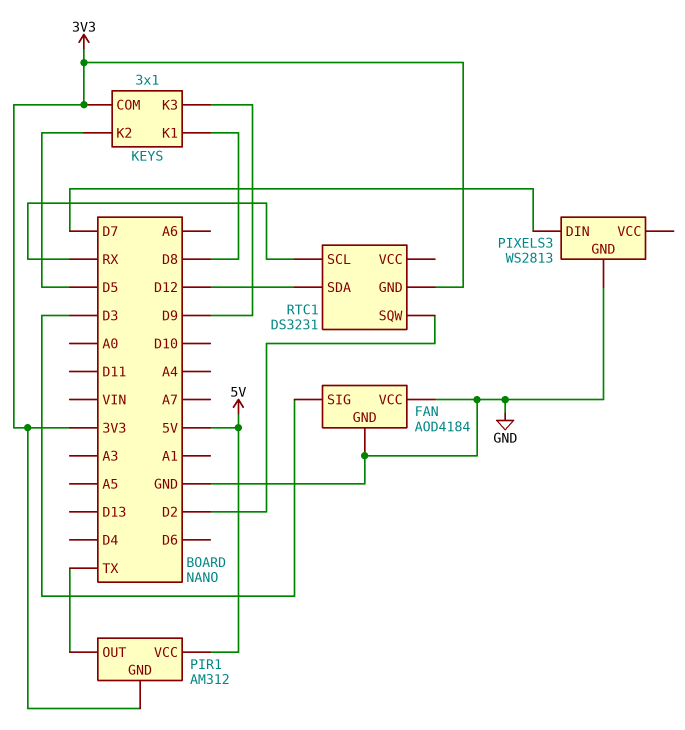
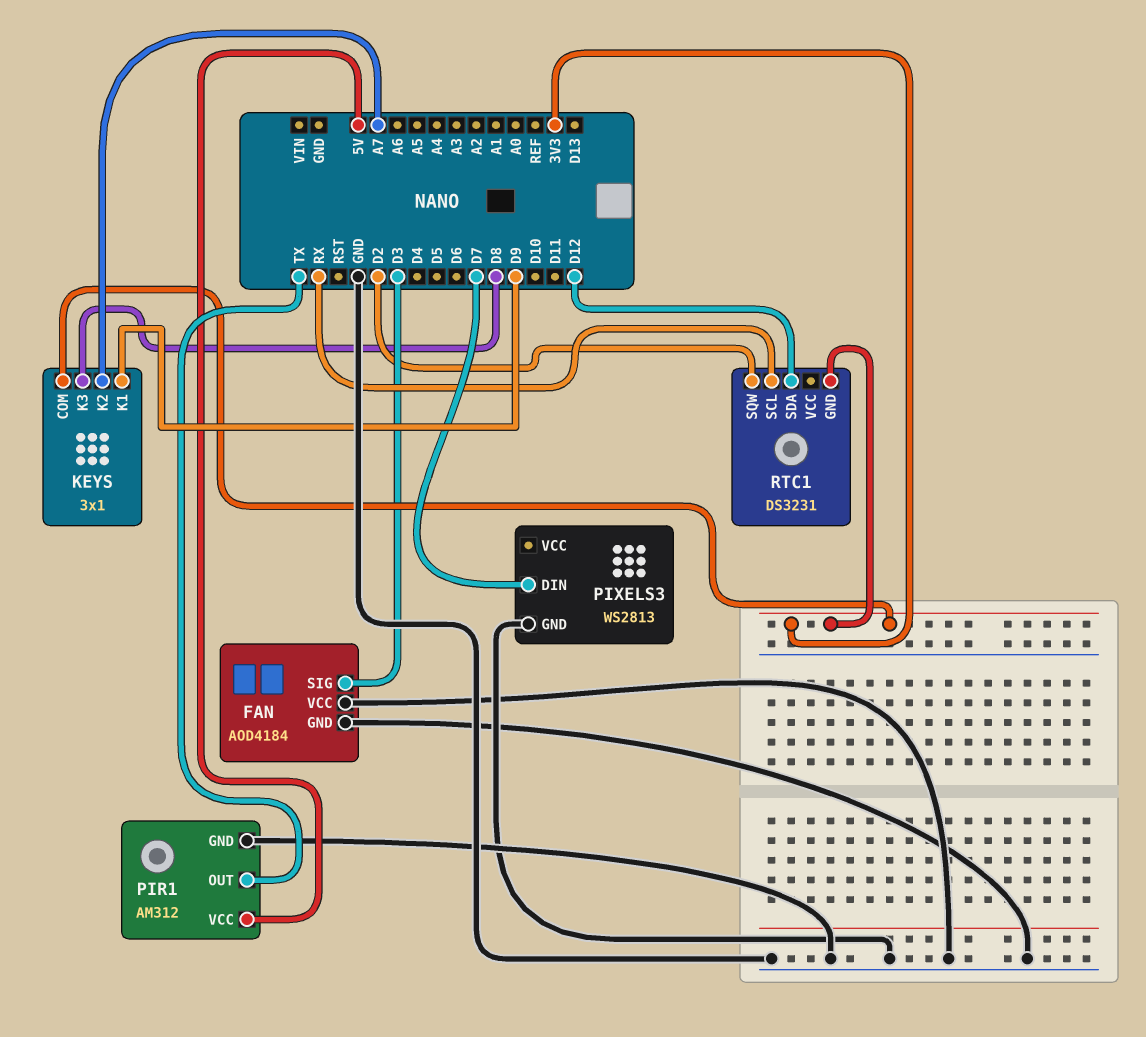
KEYS pin K1: D8 -> D9
KEYS pin K2: D5 -> A7
KEYS pin K3: D9 -> D8
PIR1 pin GND: 3V3 -> GND

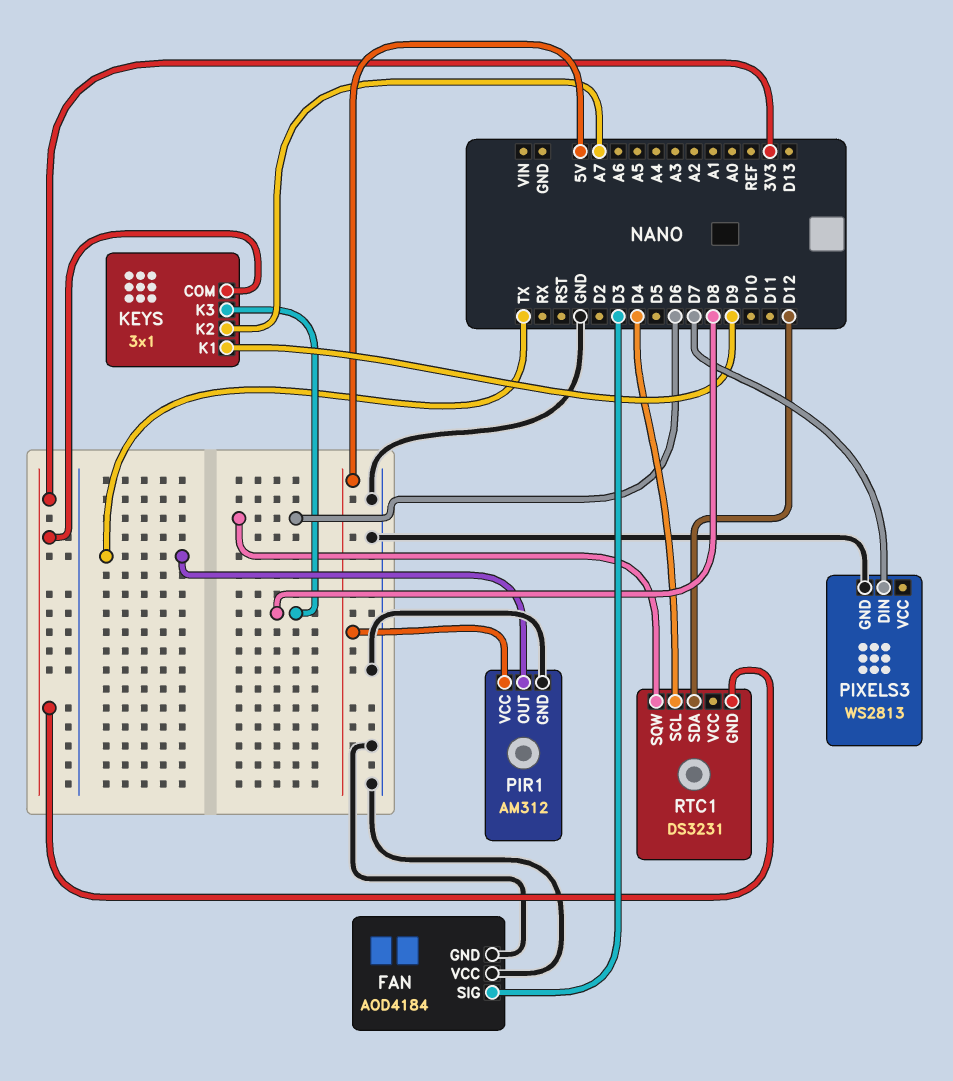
RTC1 pin SCL: RX -> D4
RTC1 pin SQW: D2 -> D6

